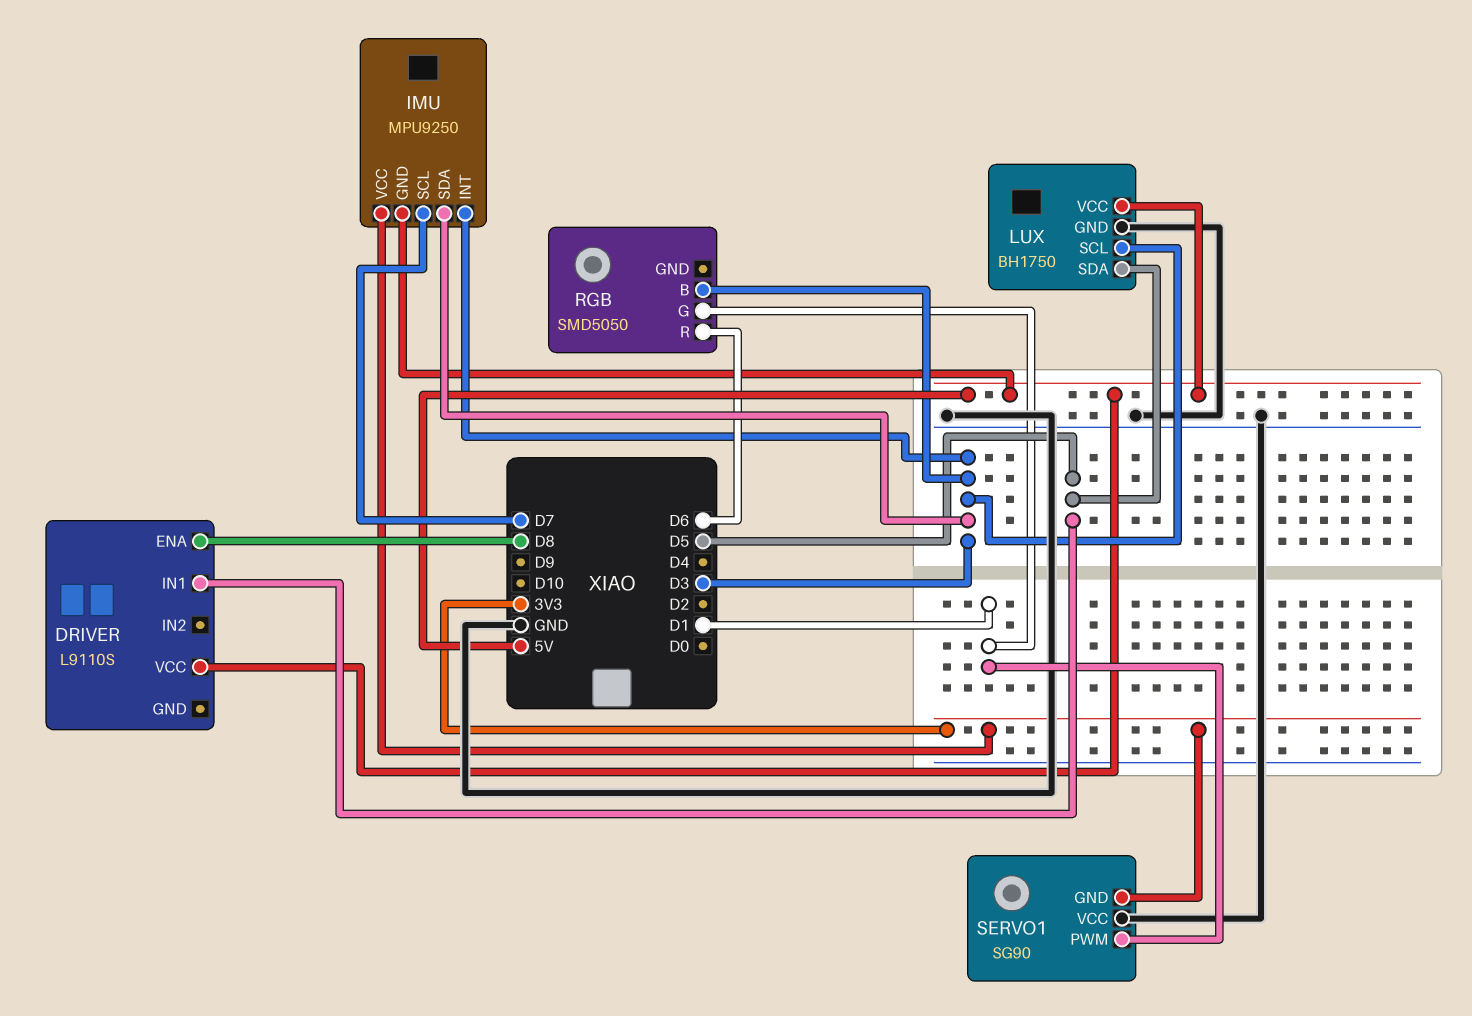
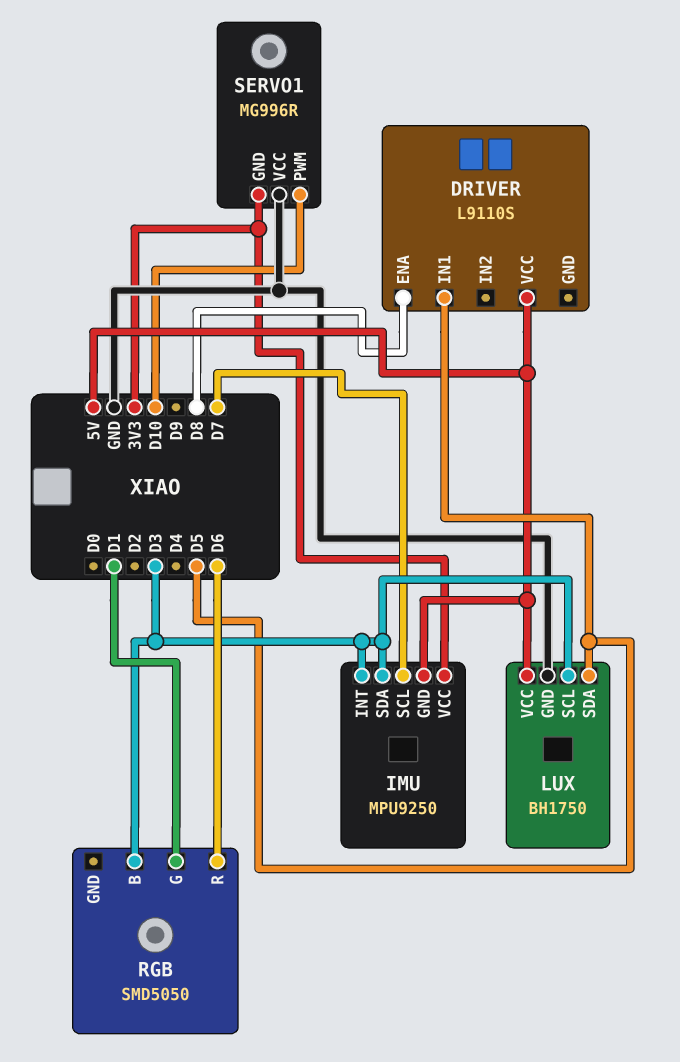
SERVO1: SG90 -> MG996R
SERVO1 pin PWM: D1 -> D10

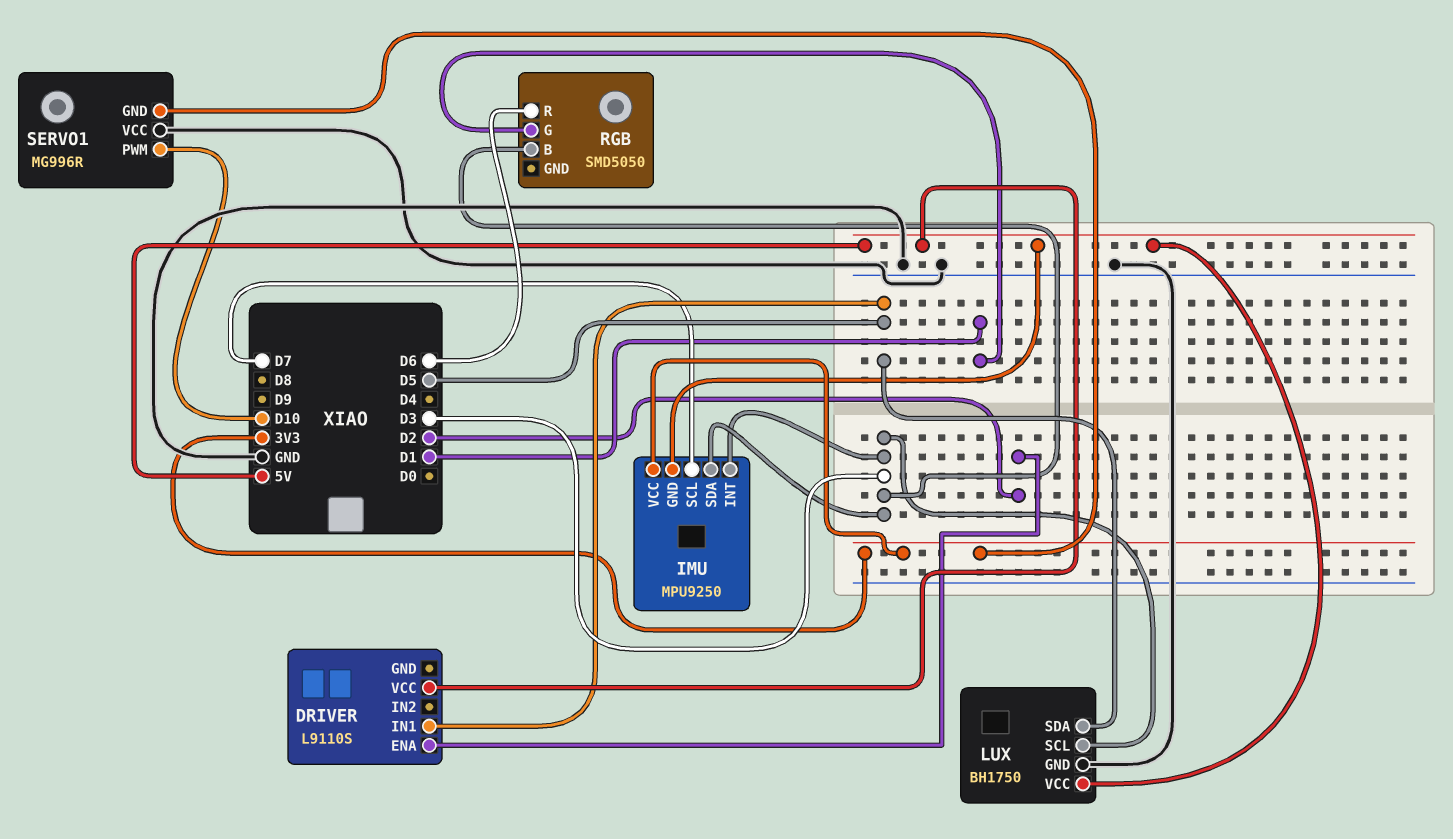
DRIVER pin ENA: D8 -> D2

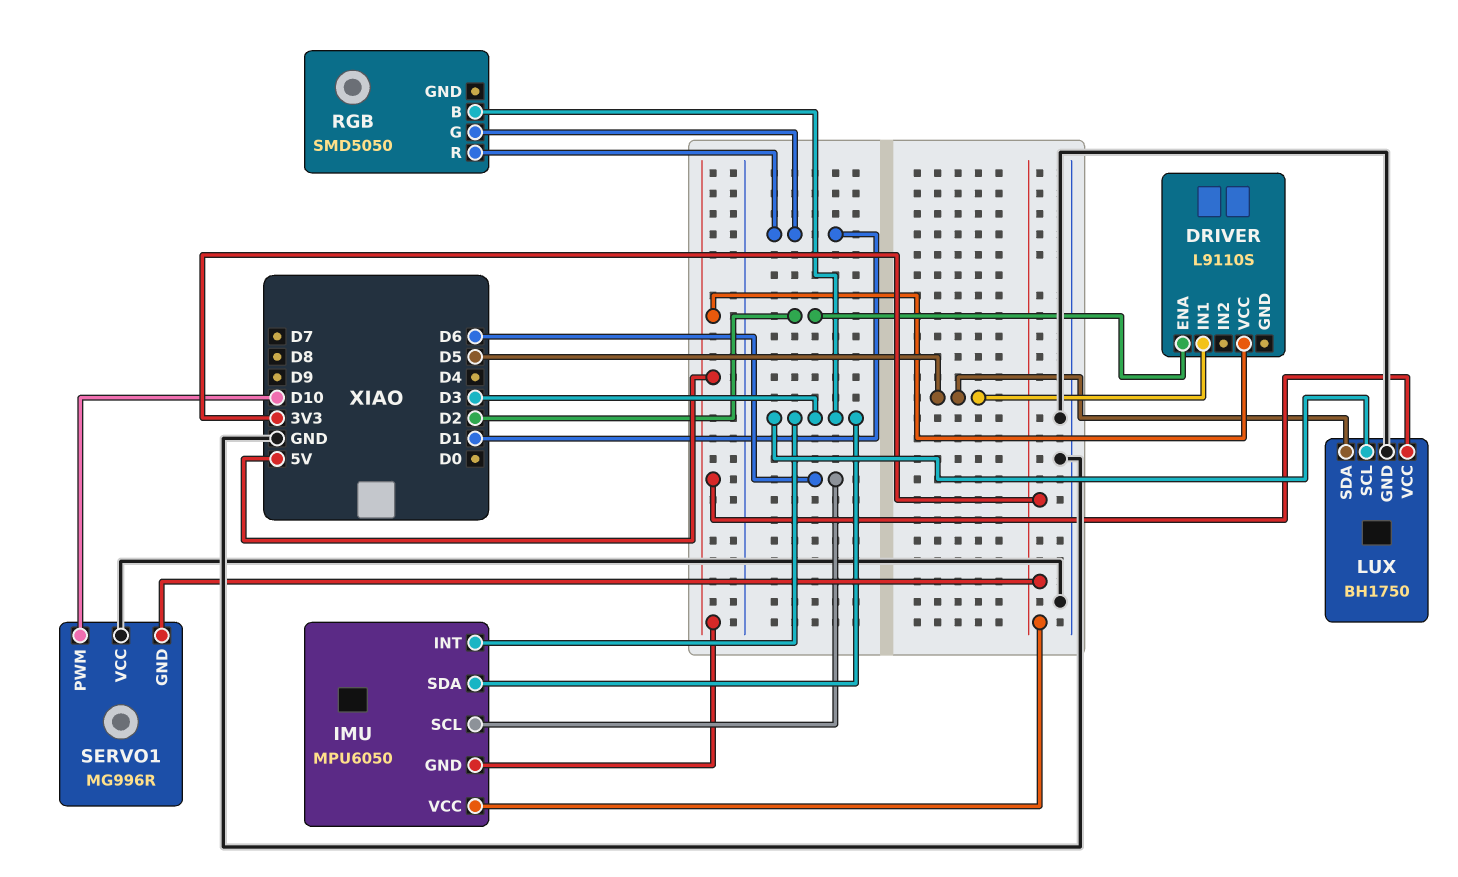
IMU: MPU9250 -> MPU6050
IMU pin SCL: D7 -> D6
RGB pin R: D6 -> D1

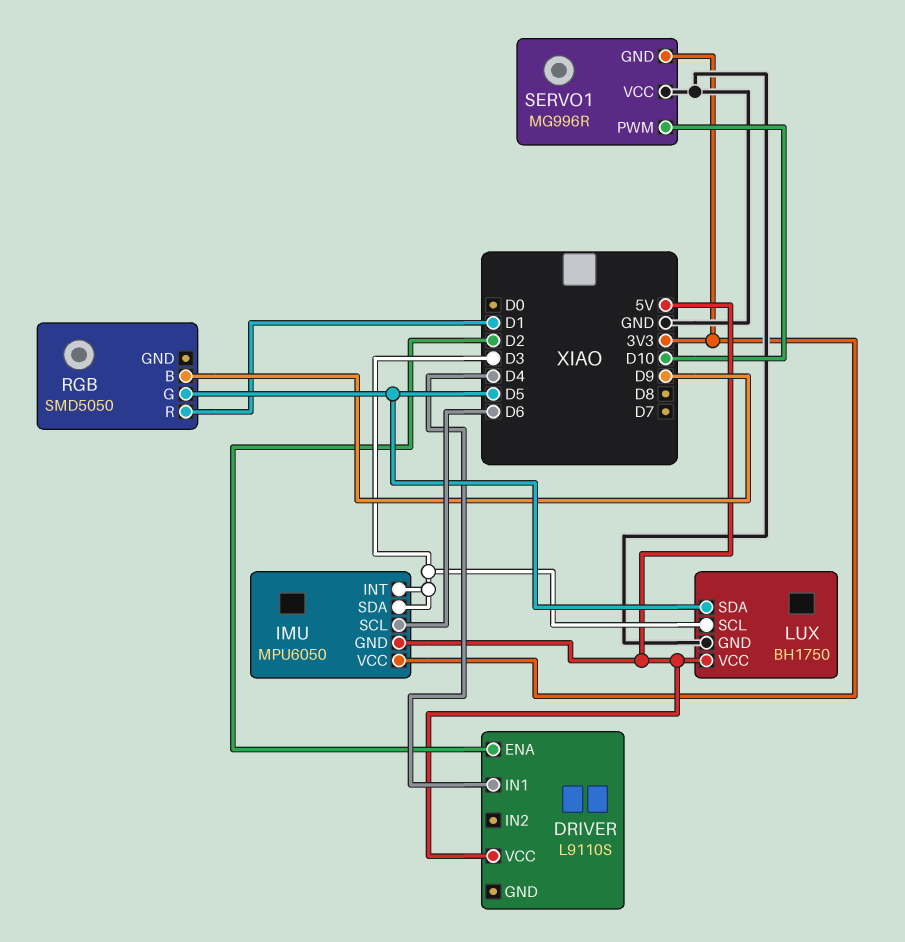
DRIVER pin IN1: D5 -> D4
RGB pin B: D3 -> D9
RGB pin G: D1 -> D5

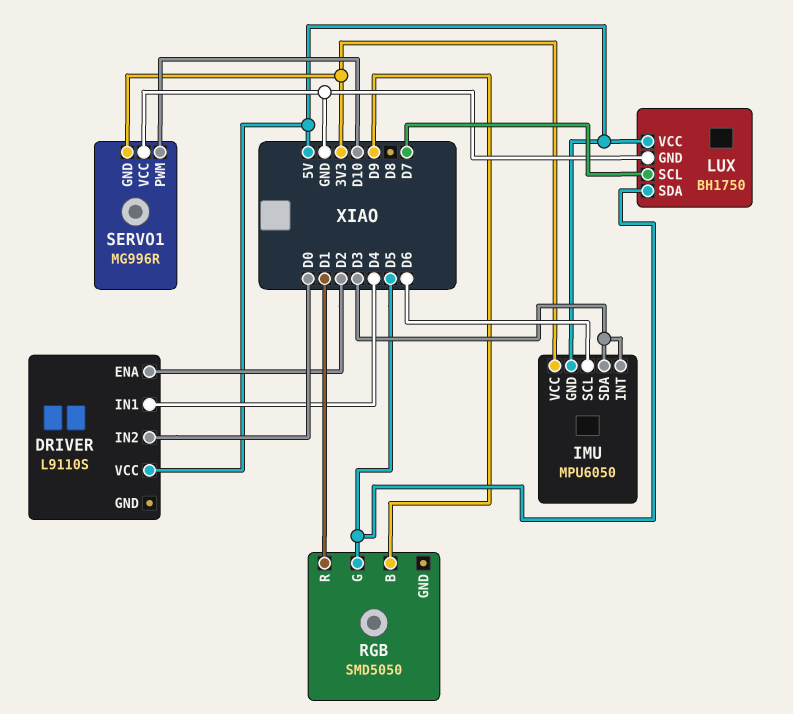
DRIVER pin IN2: none -> D0
LUX pin SCL: D3 -> D7

